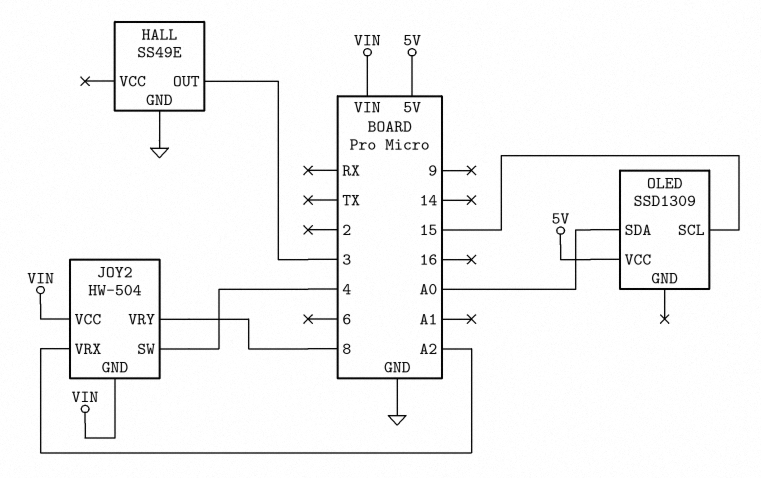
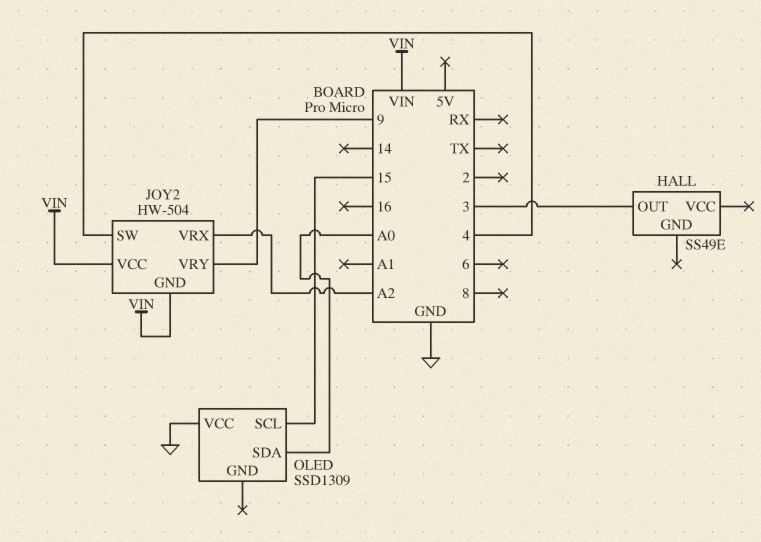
HALL pin GND: GND -> none
JOY2 pin VRY: 8 -> 9
OLED pin VCC: 5V -> GND

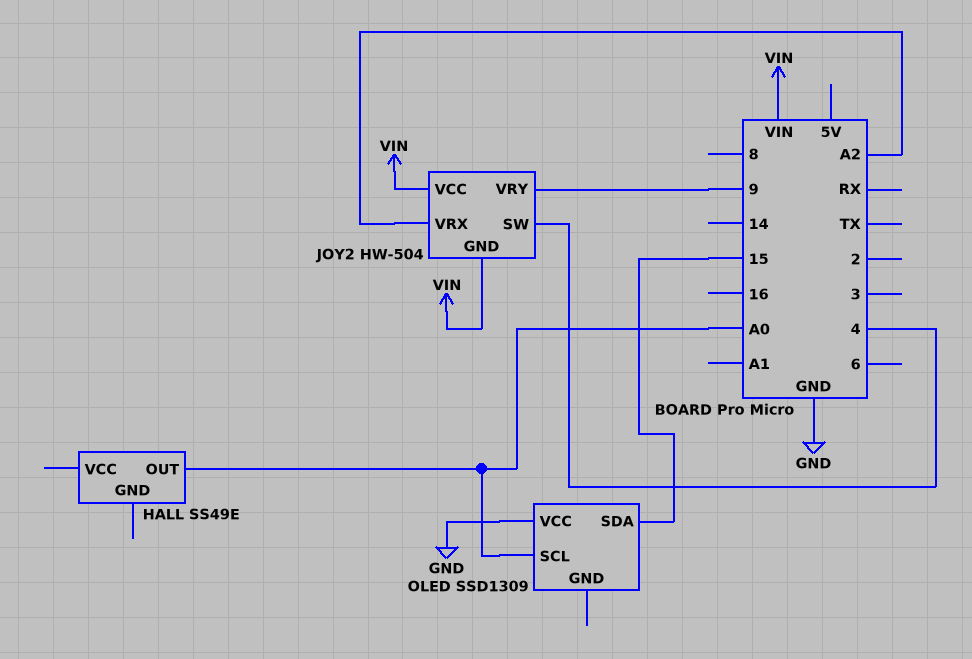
HALL pin OUT: 3 -> A0
OLED pin SCL: 15 -> A0
OLED pin SDA: A0 -> 15

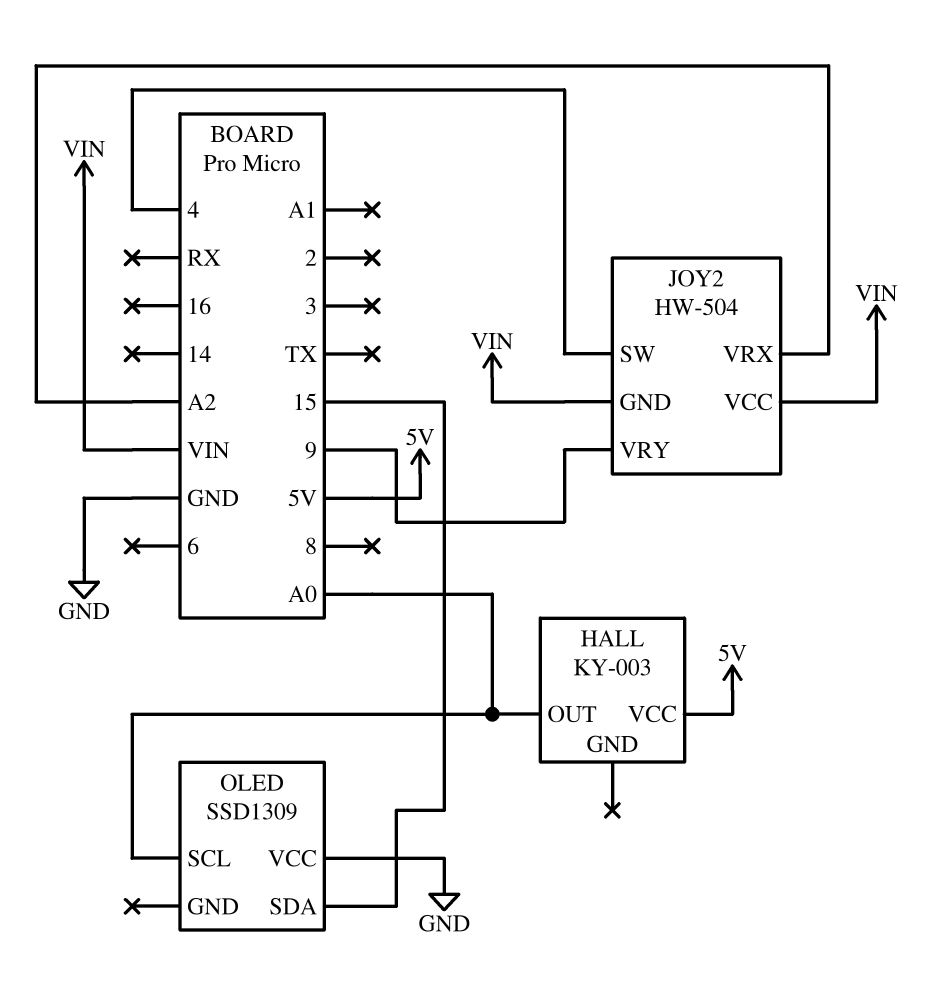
HALL: SS49E -> KY-003
HALL pin VCC: none -> 5V

